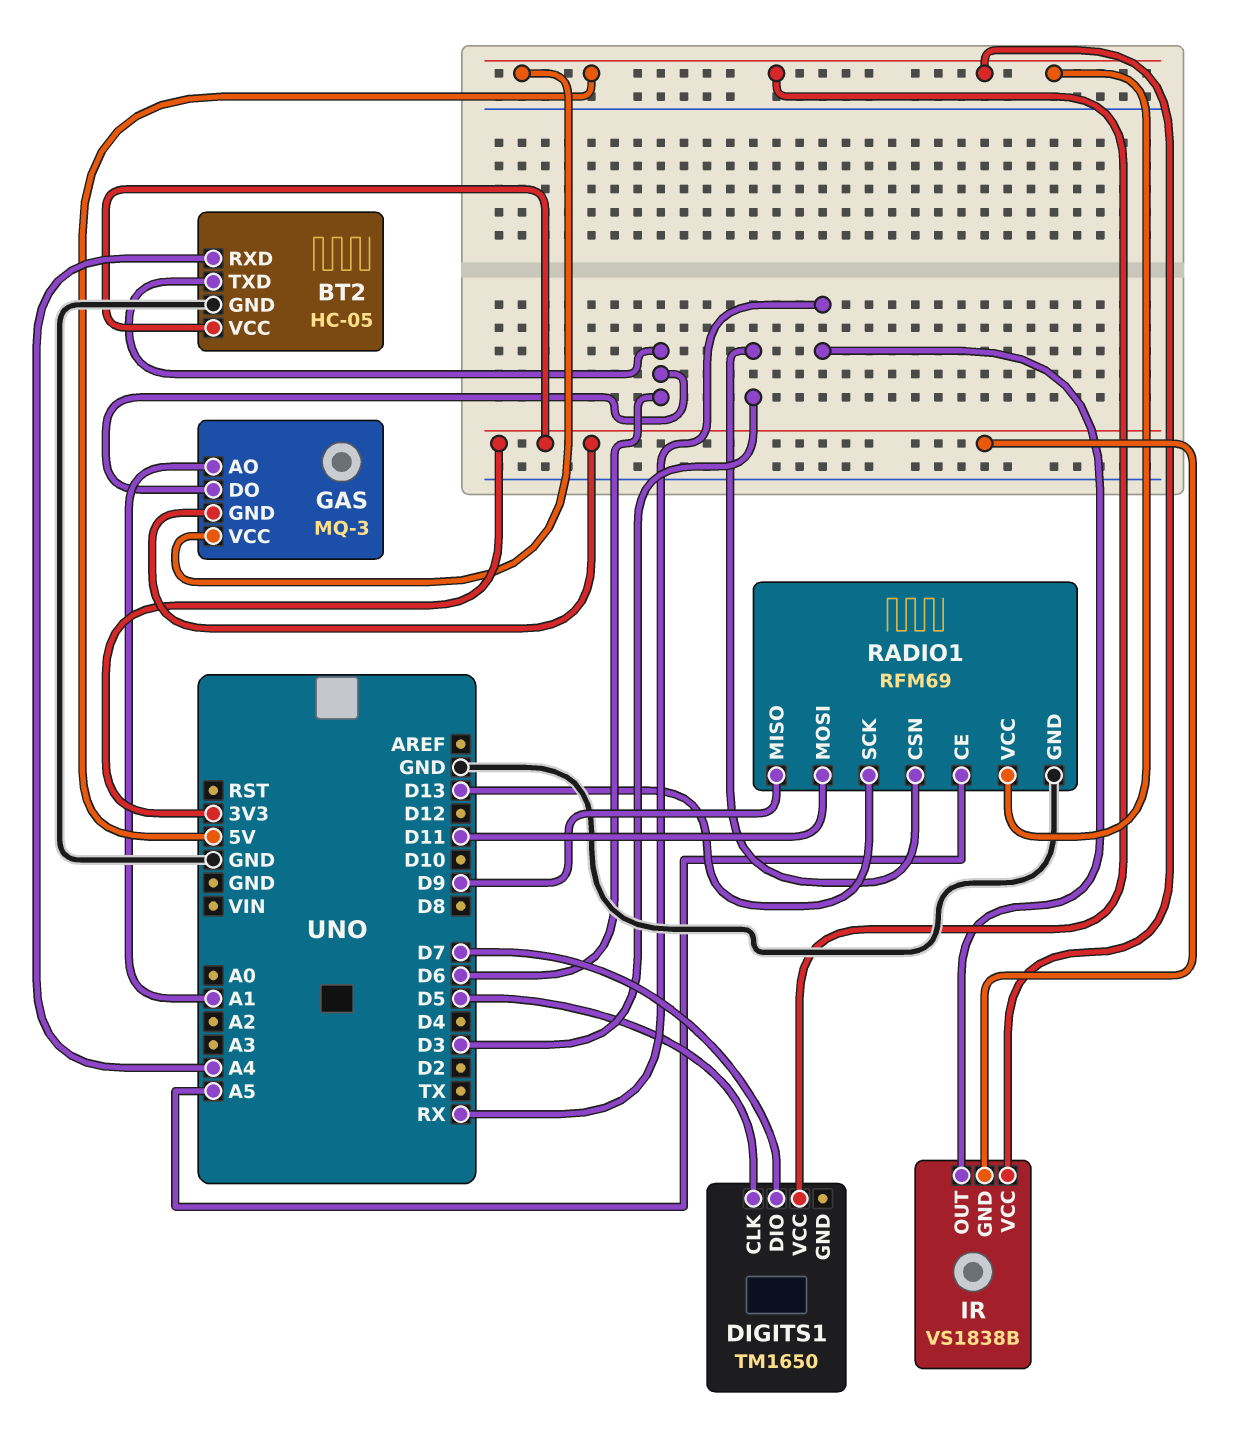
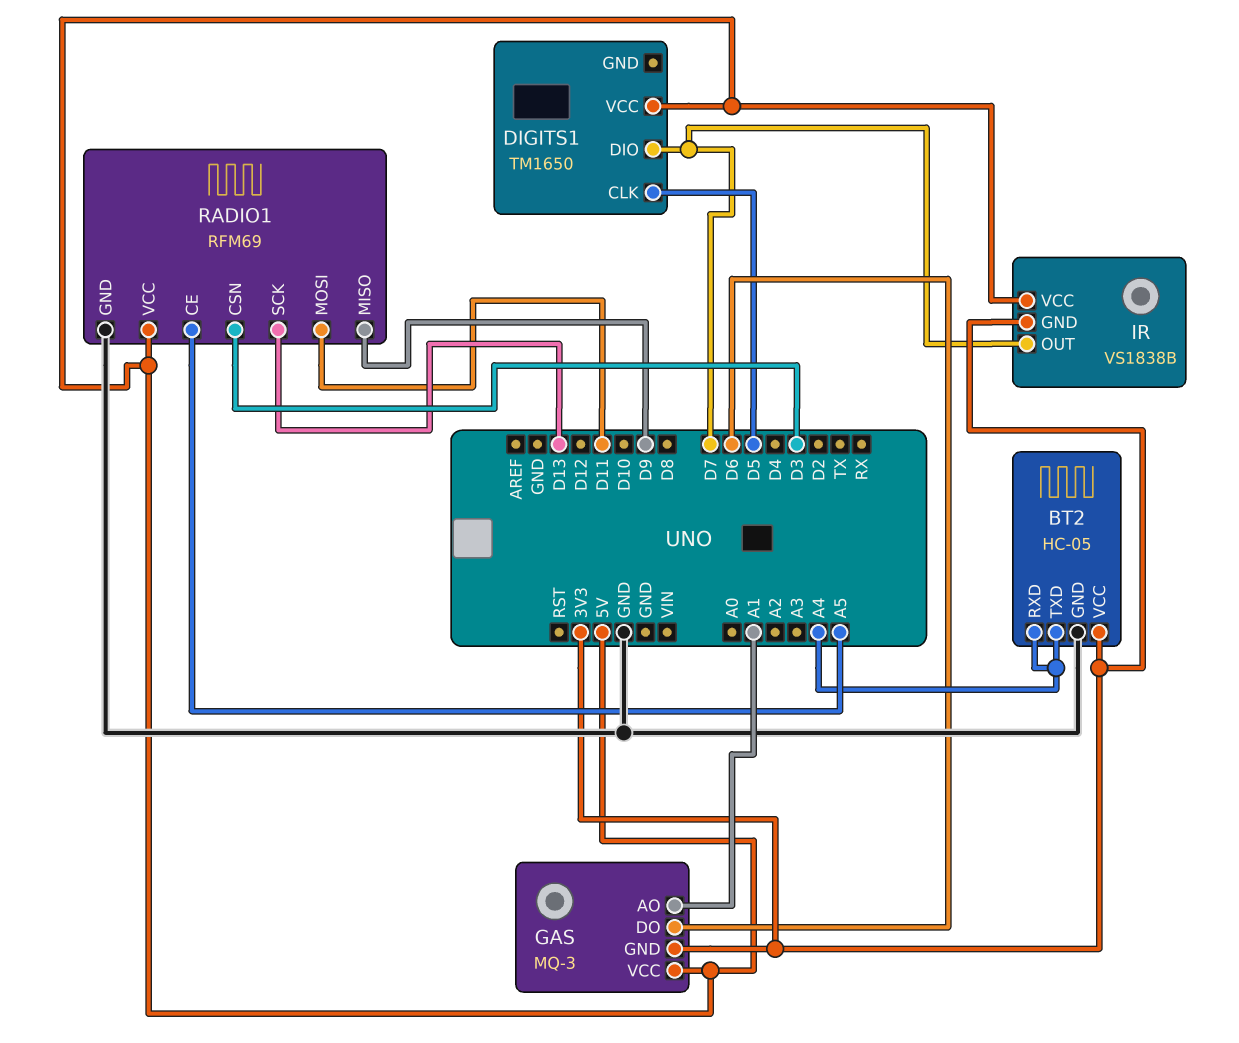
BT2 pin TXD: D6 -> A4
IR pin OUT: RX -> D7

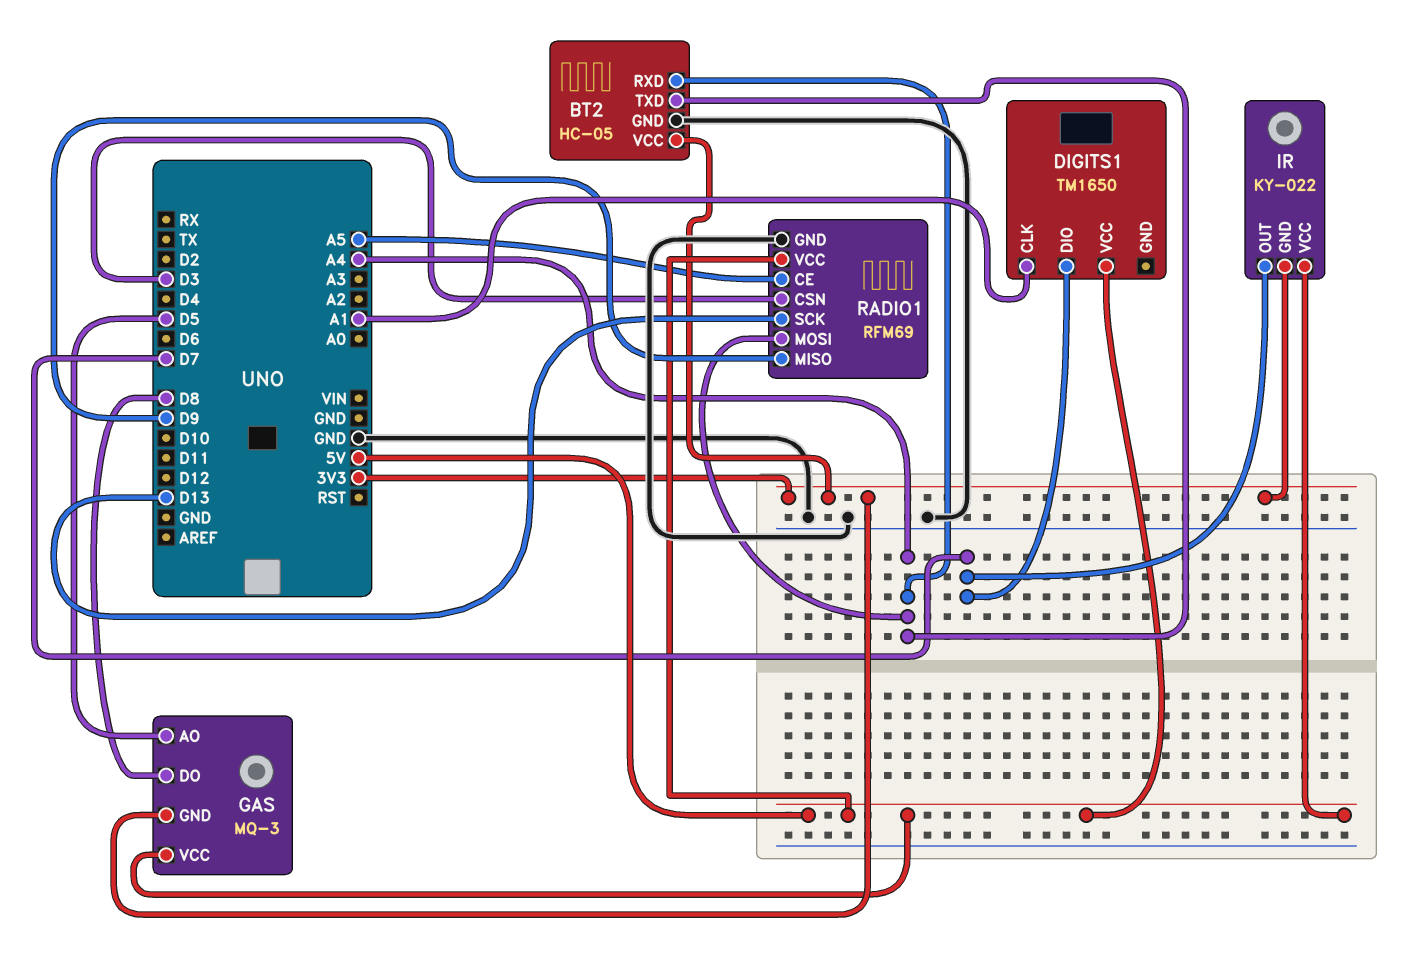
DIGITS1 pin CLK: D5 -> A1
GAS pin AO: A1 -> D5
GAS pin DO: D6 -> D8
IR: VS1838B -> KY-022
RADIO1 pin MOSI: D11 -> A4

